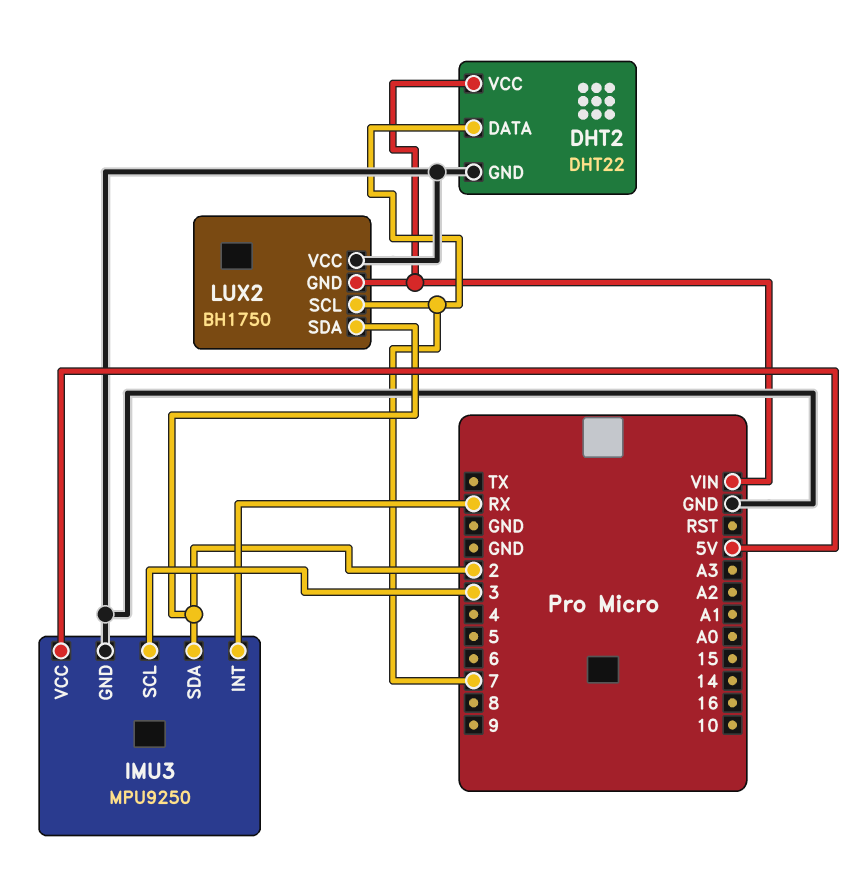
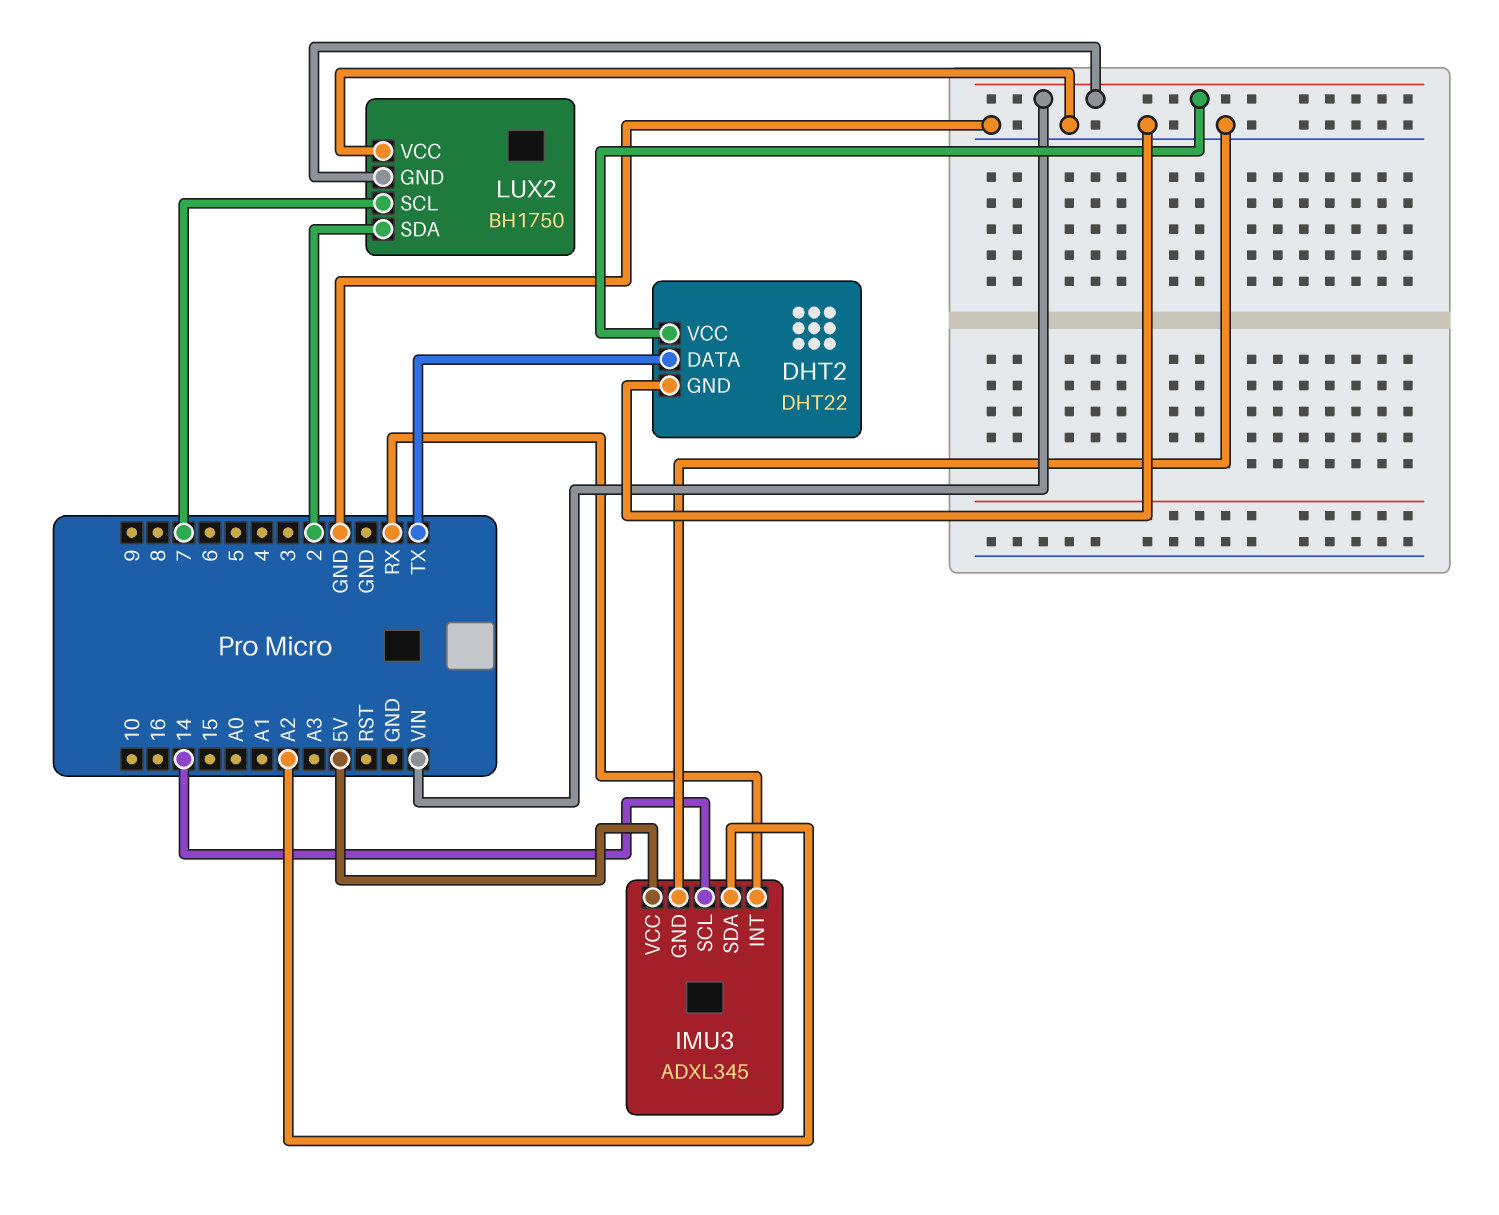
DHT2 pin DATA: 7 -> TX
IMU3: MPU9250 -> ADXL345
IMU3 pin SCL: 3 -> 14
IMU3 pin SDA: 2 -> A2

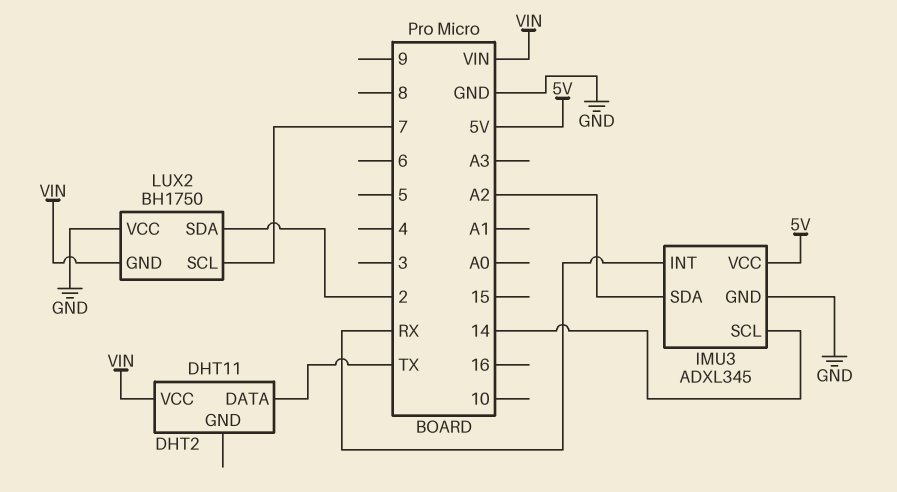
DHT2: DHT22 -> DHT11
DHT2 pin GND: GND -> none

